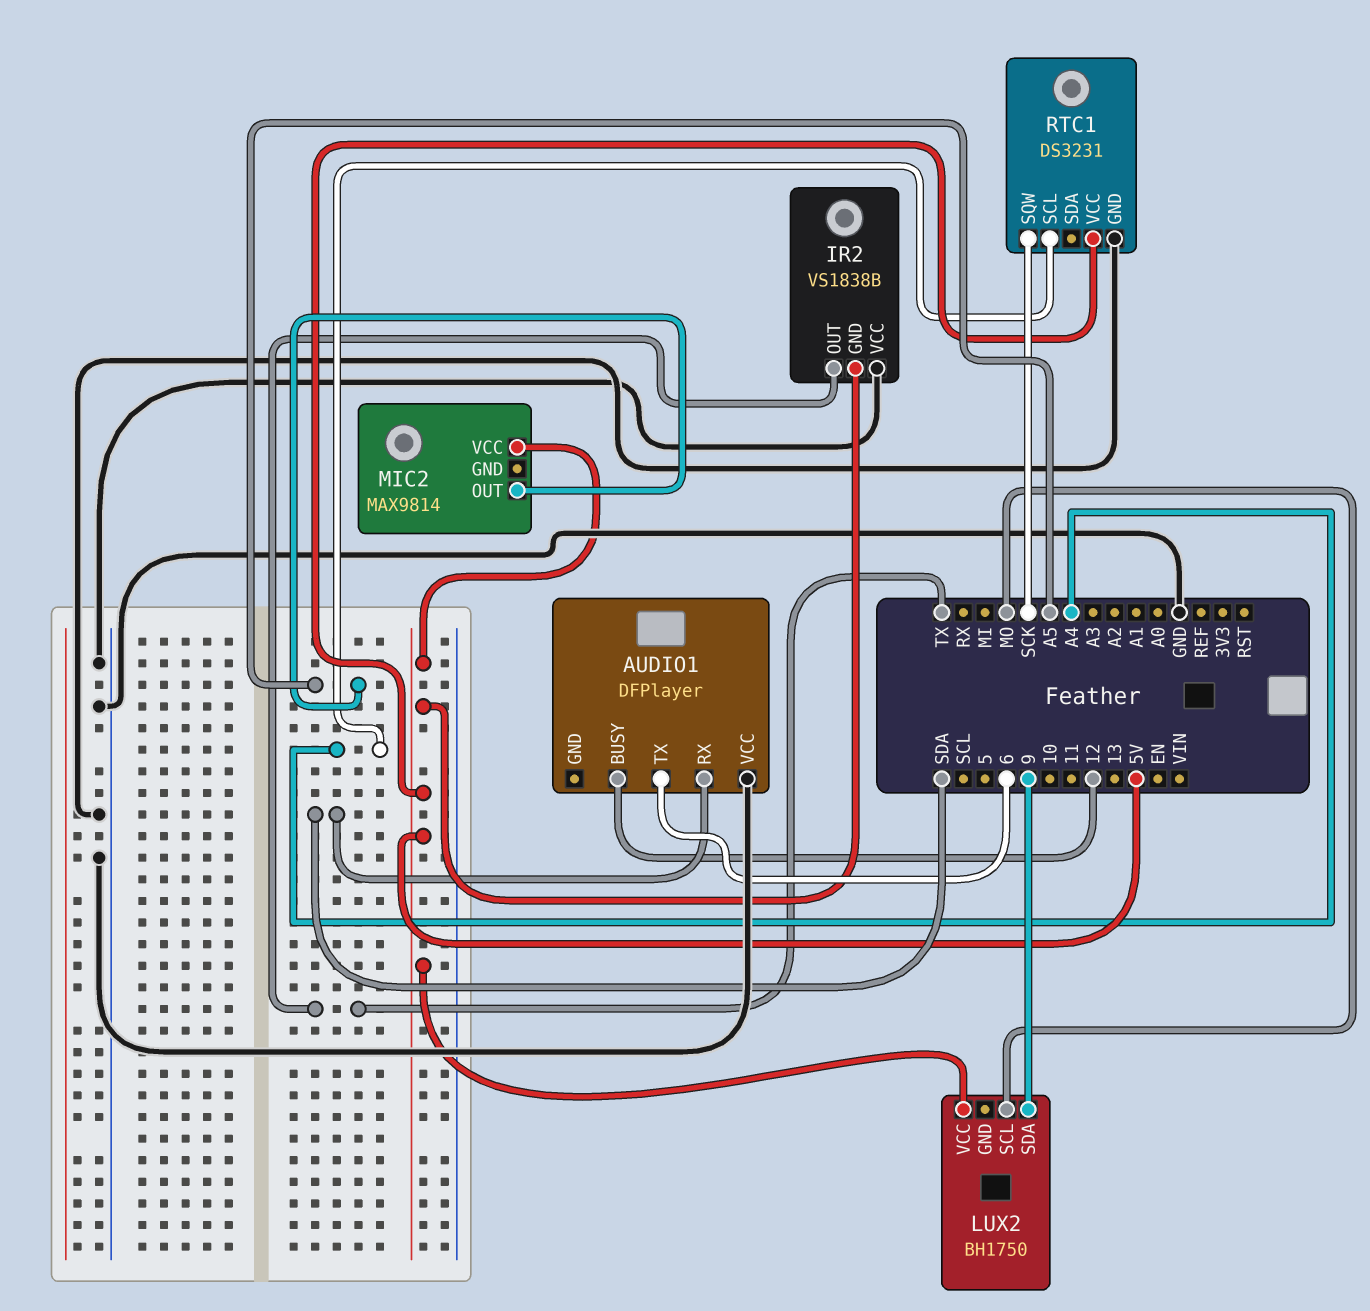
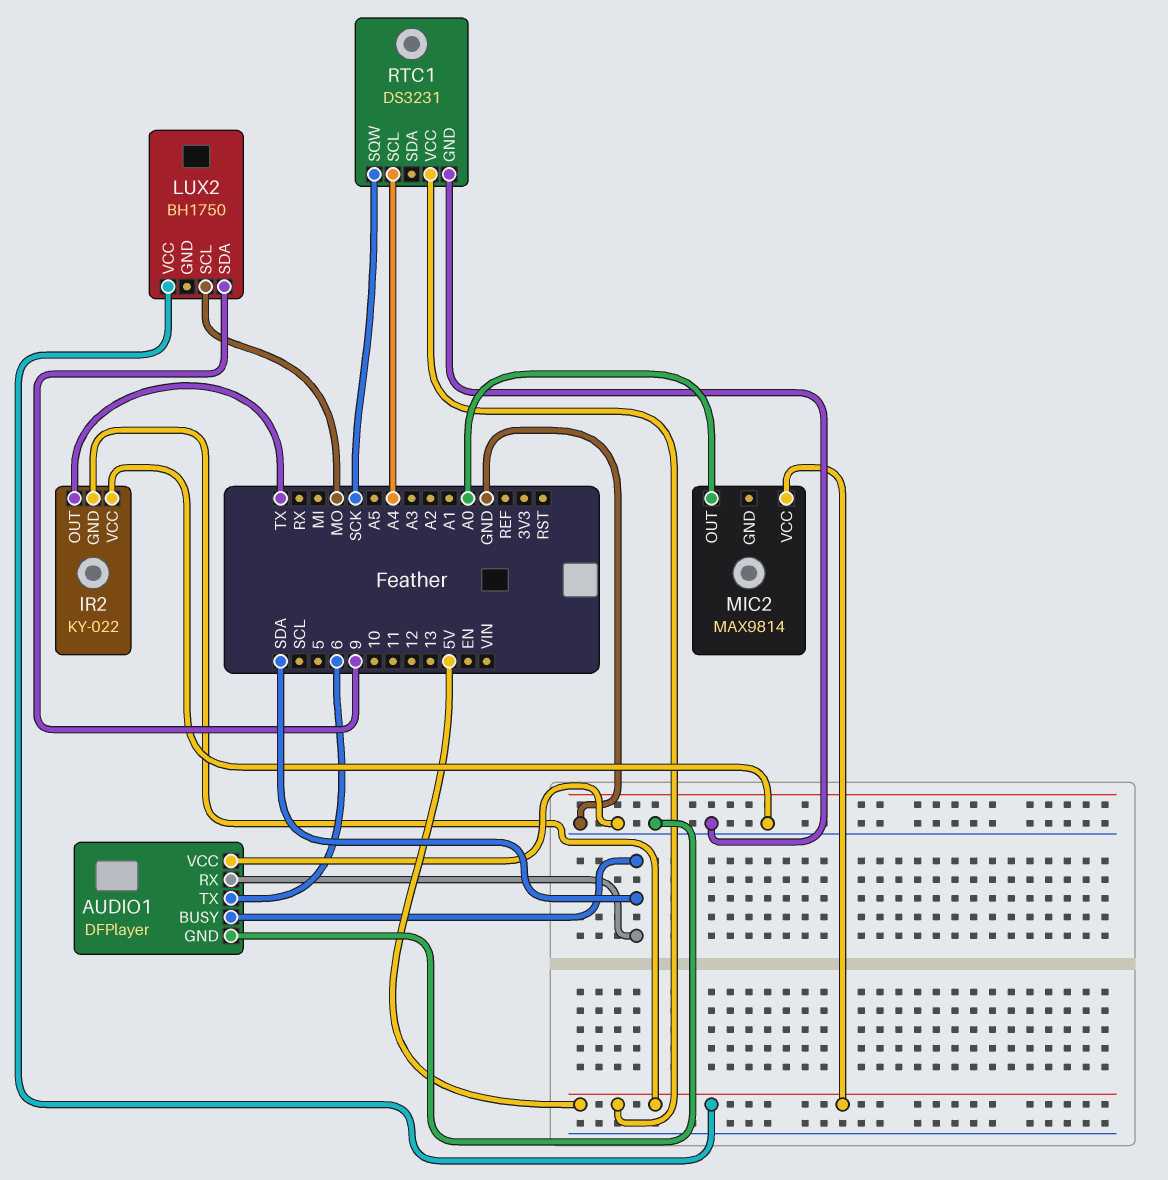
AUDIO1 pin BUSY: 12 -> SDA
AUDIO1 pin GND: none -> GND
IR2: VS1838B -> KY-022
MIC2 pin OUT: A5 -> A0

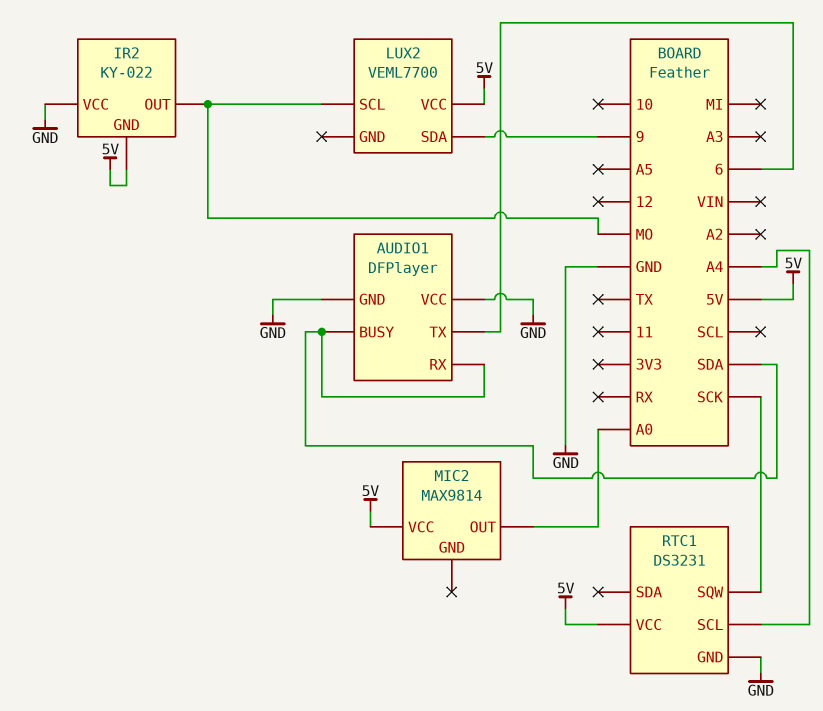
IR2 pin OUT: TX -> MO
LUX2: BH1750 -> VEML7700

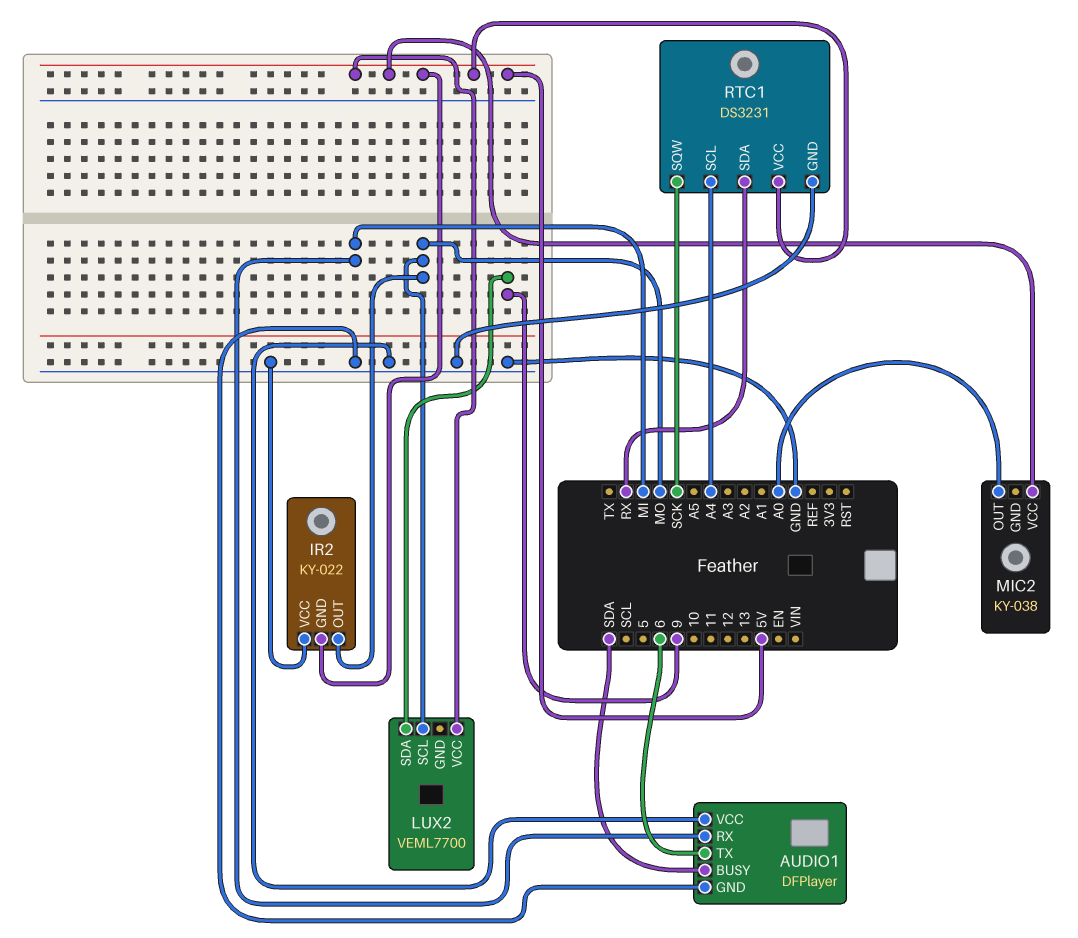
AUDIO1 pin RX: SDA -> MI
MIC2: MAX9814 -> KY-038
RTC1 pin SDA: none -> RX

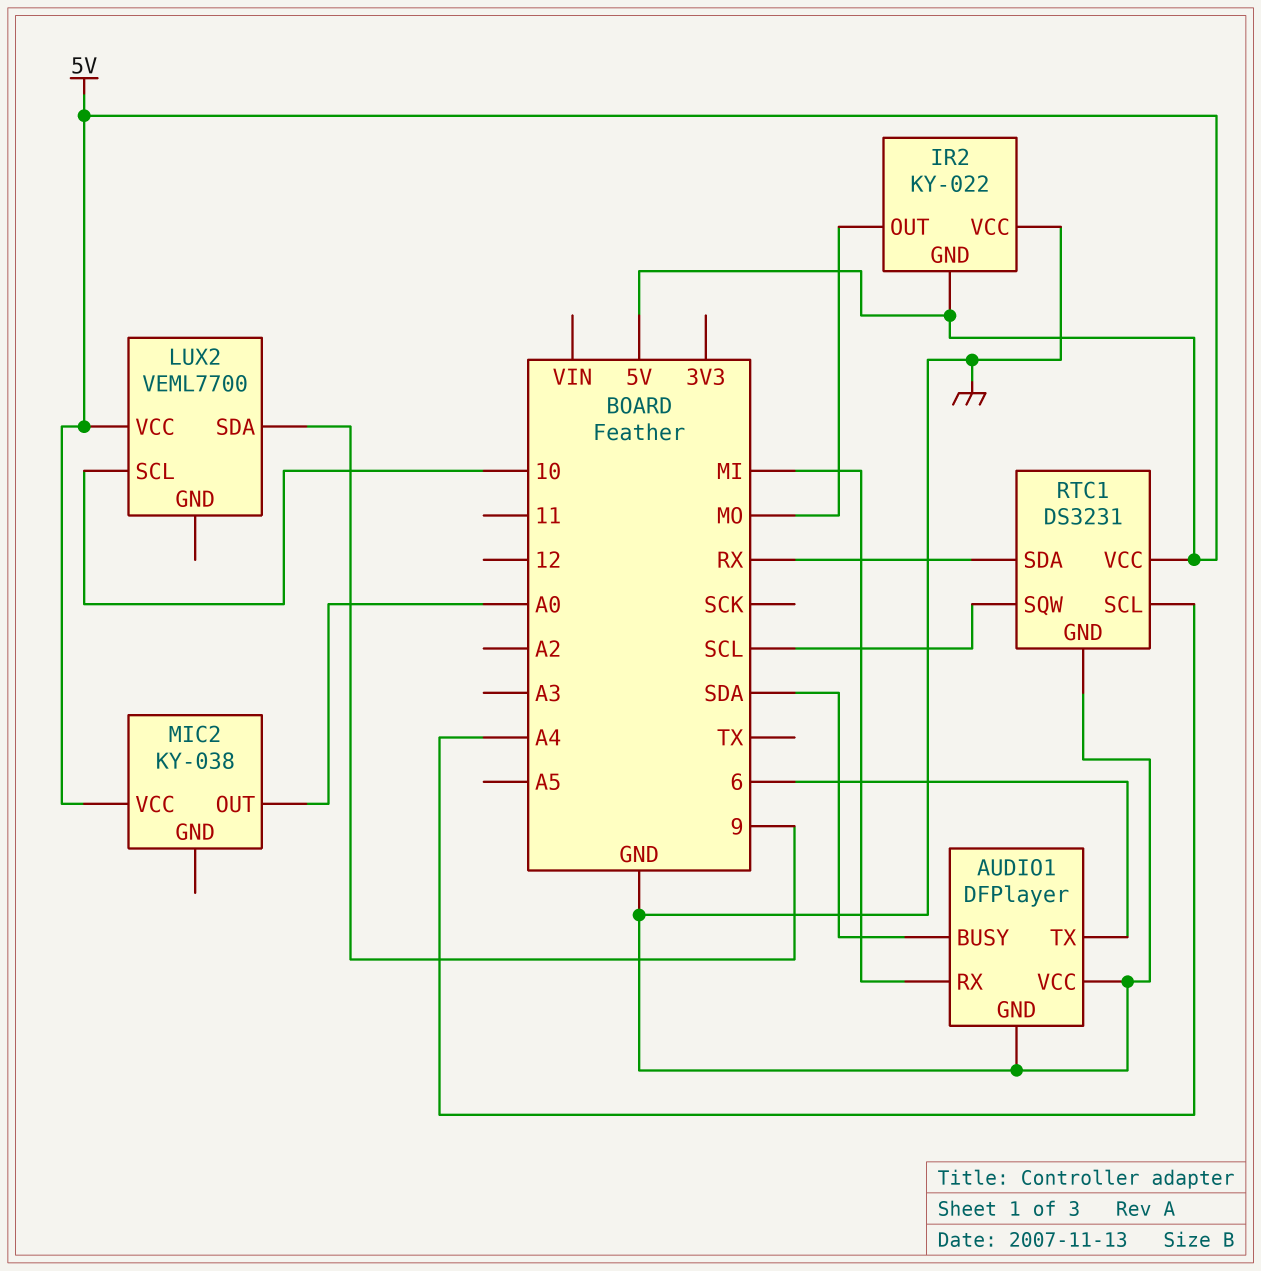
LUX2 pin SCL: MO -> 10
RTC1 pin SQW: SCK -> SCL

